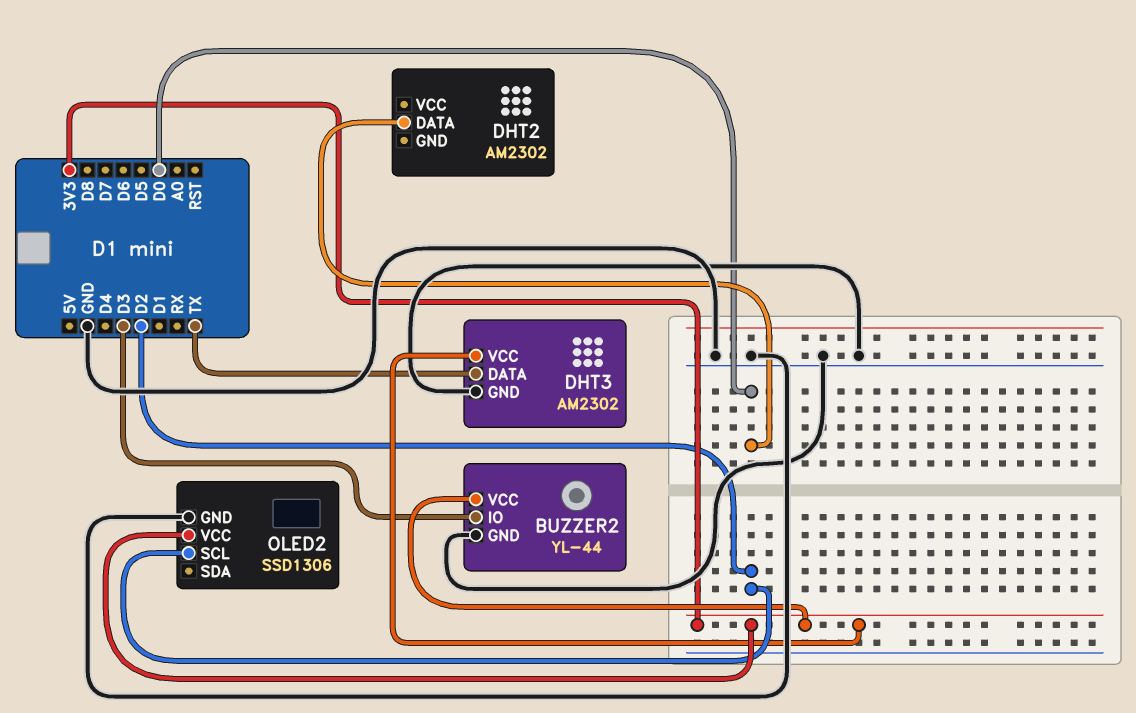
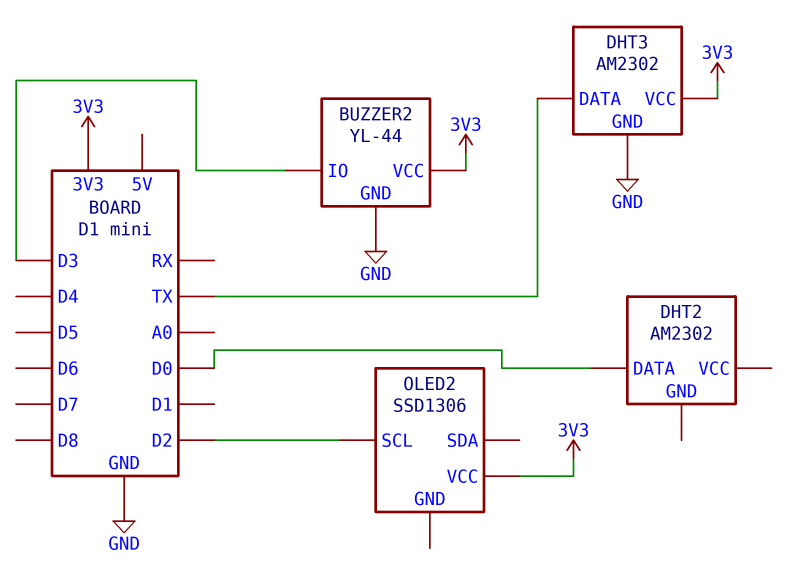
OLED2 pin GND: GND -> none

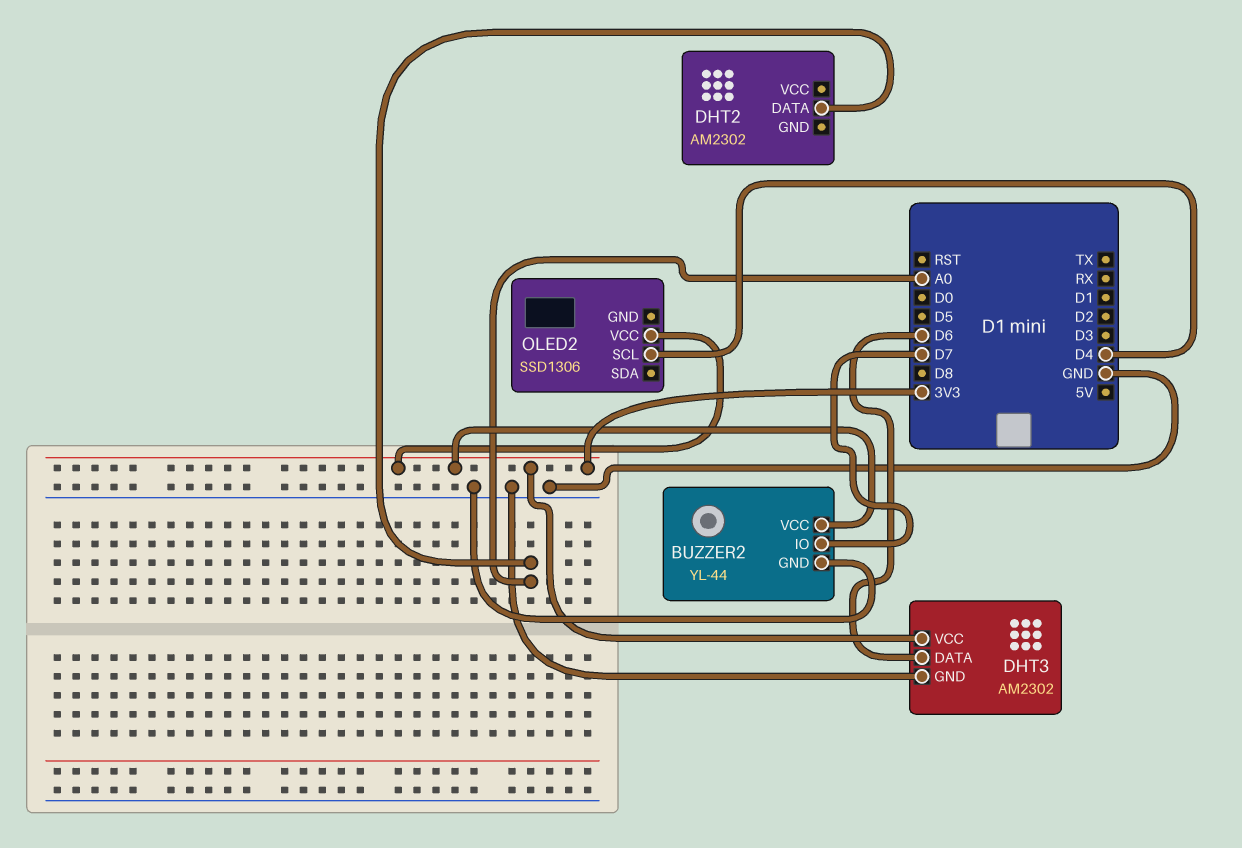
BUZZER2 pin IO: D3 -> D7
DHT2 pin DATA: D0 -> A0
DHT3 pin DATA: TX -> D6
OLED2 pin SCL: D2 -> D4

